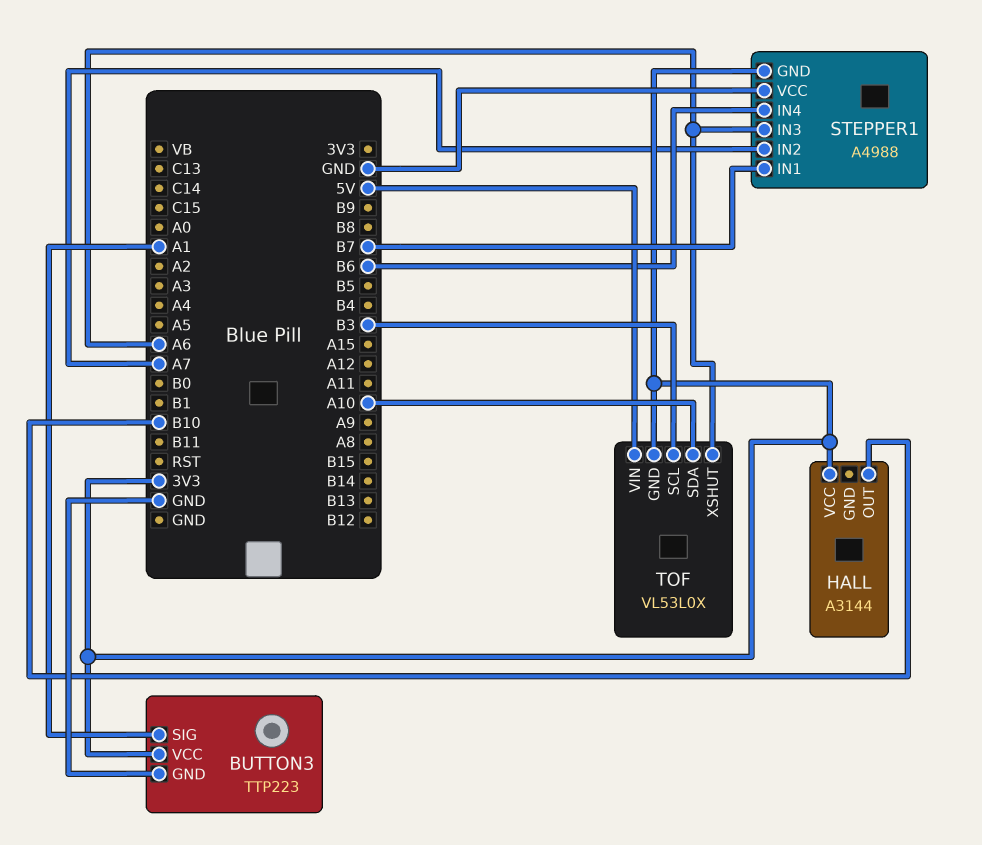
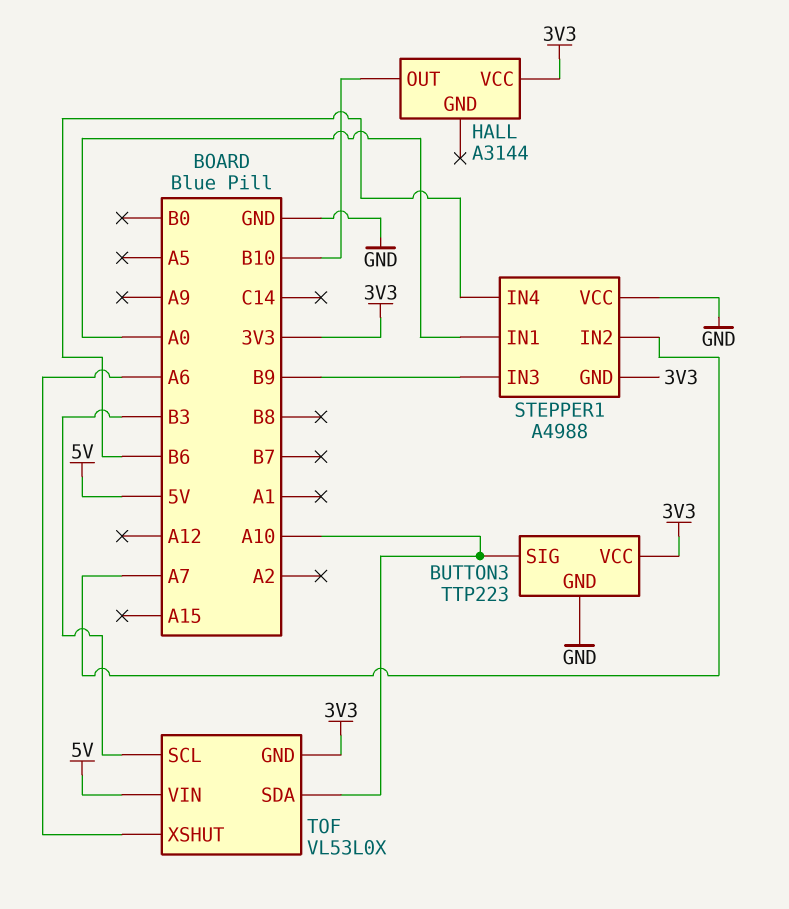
BUTTON3 pin SIG: A1 -> A10
STEPPER1 pin IN1: B7 -> A0
STEPPER1 pin IN3: A6 -> B9

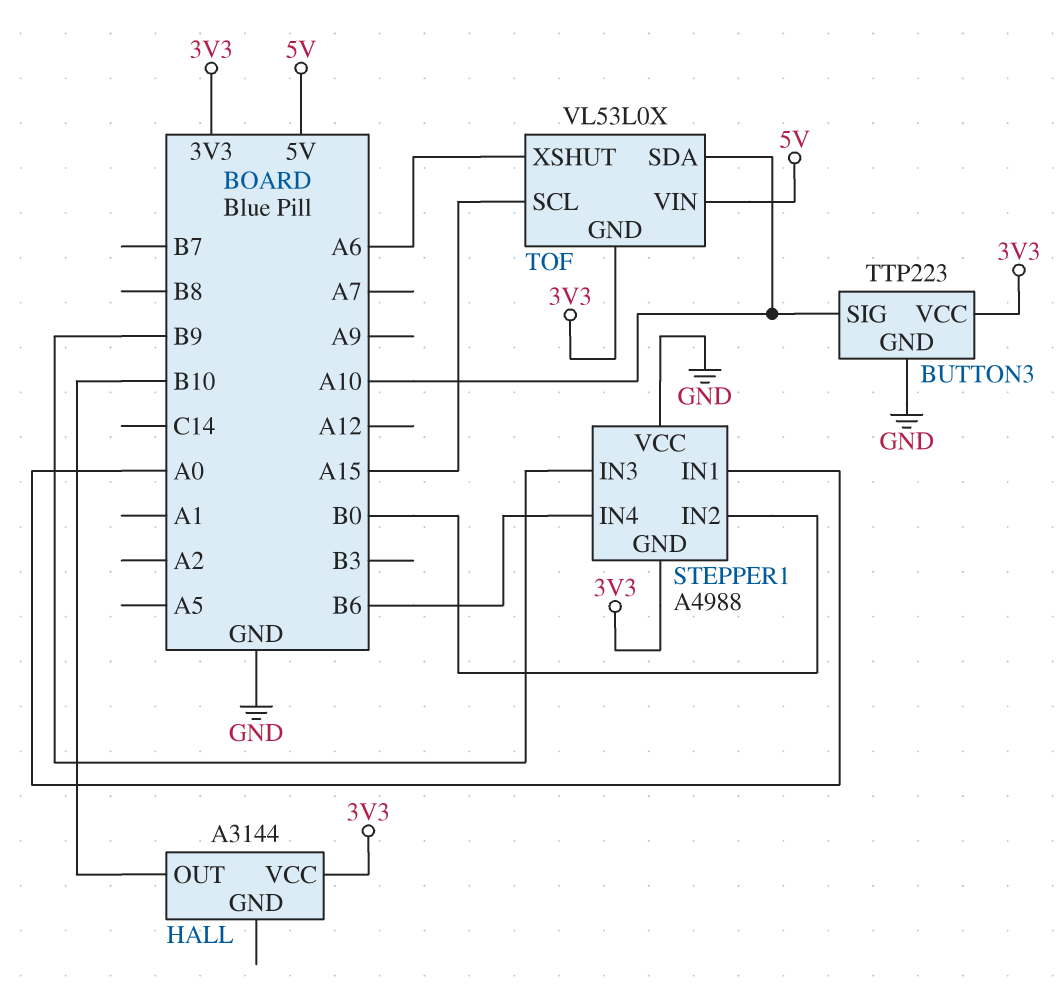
STEPPER1 pin IN2: A7 -> B0
TOF pin SCL: B3 -> A15

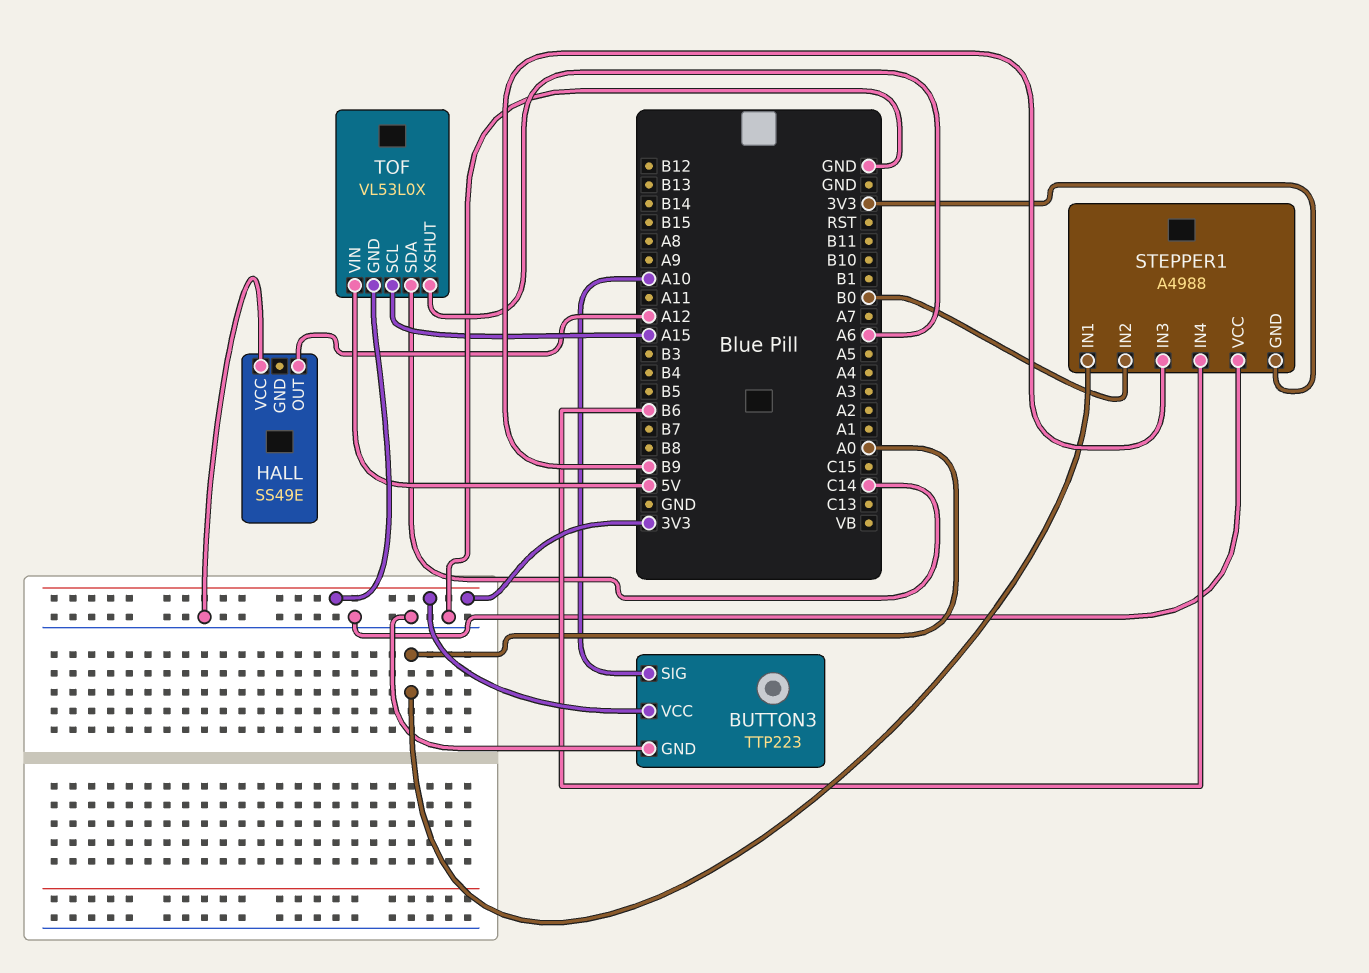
HALL: A3144 -> SS49E
HALL pin OUT: B10 -> A12
HALL pin VCC: 3V3 -> GND
TOF pin SDA: A10 -> C14

